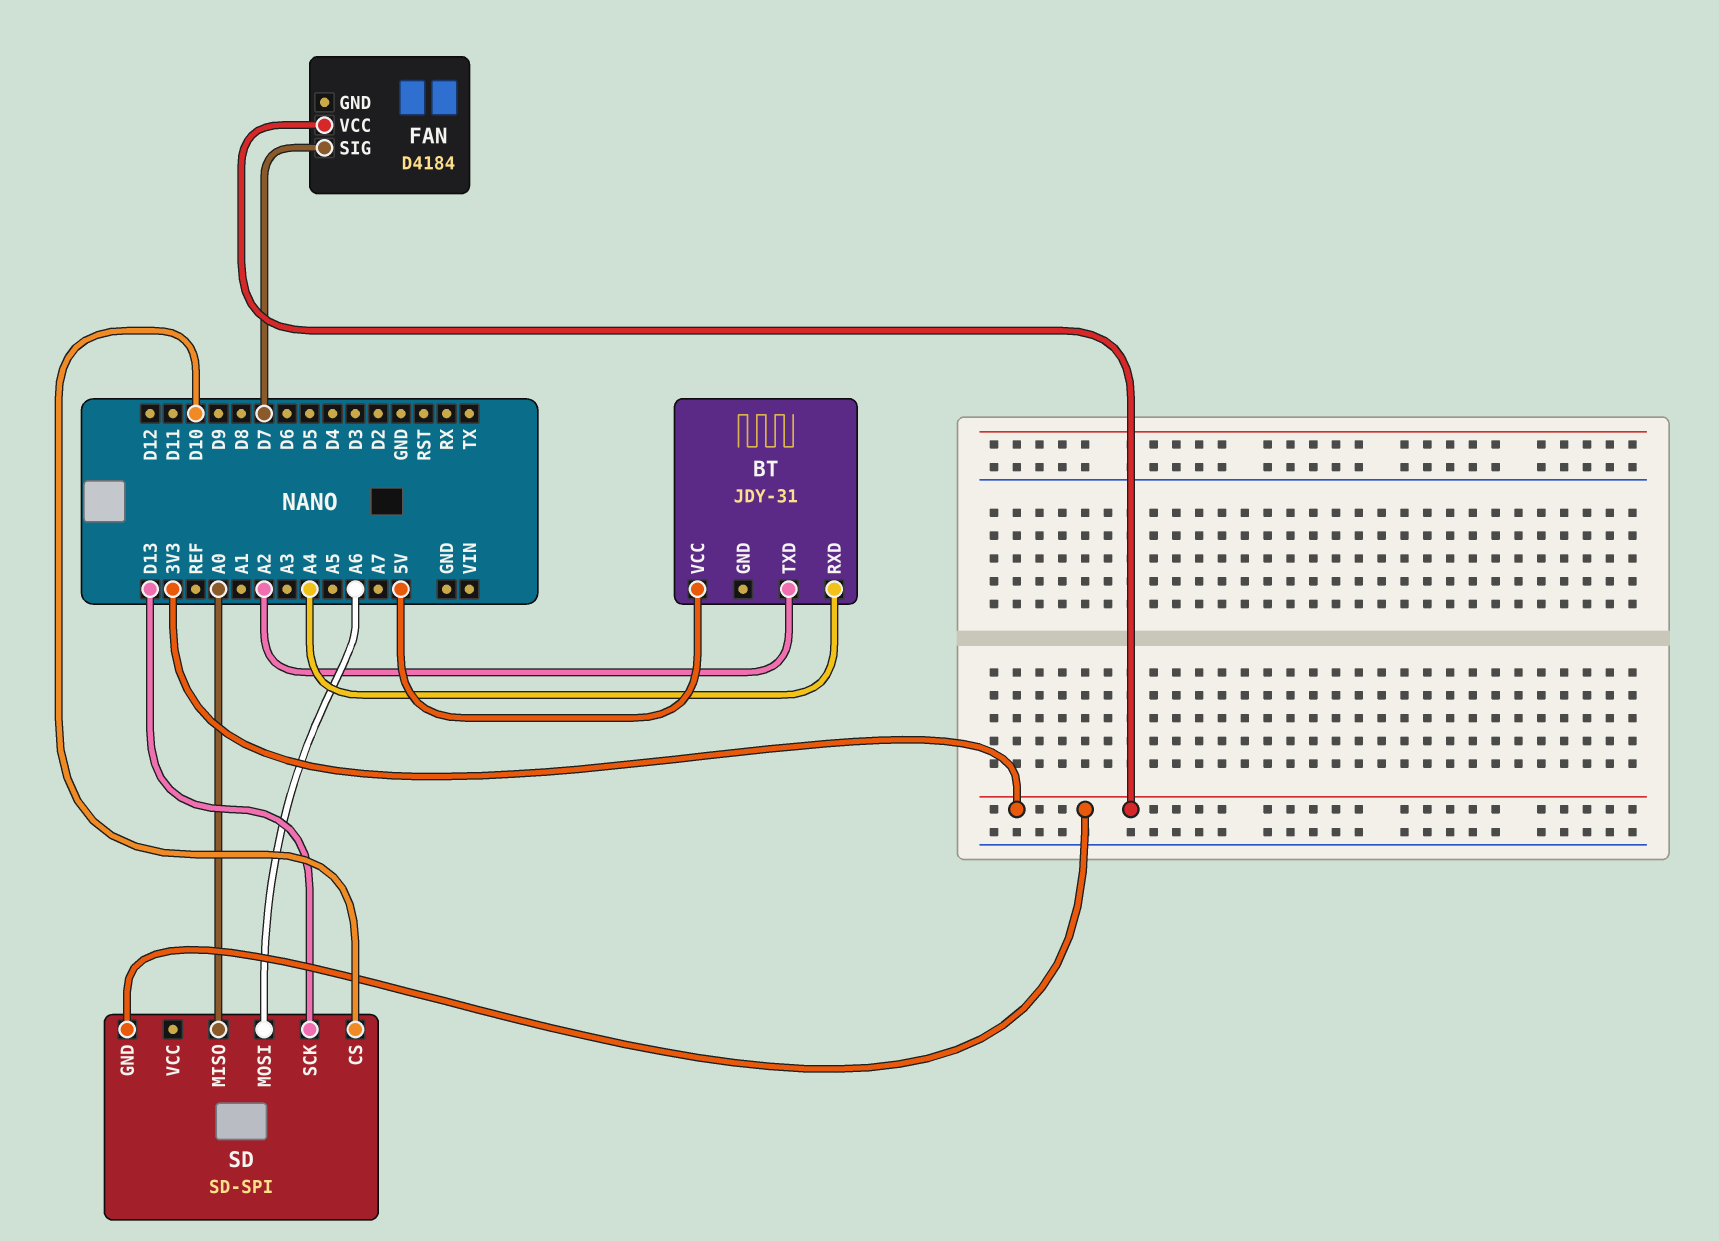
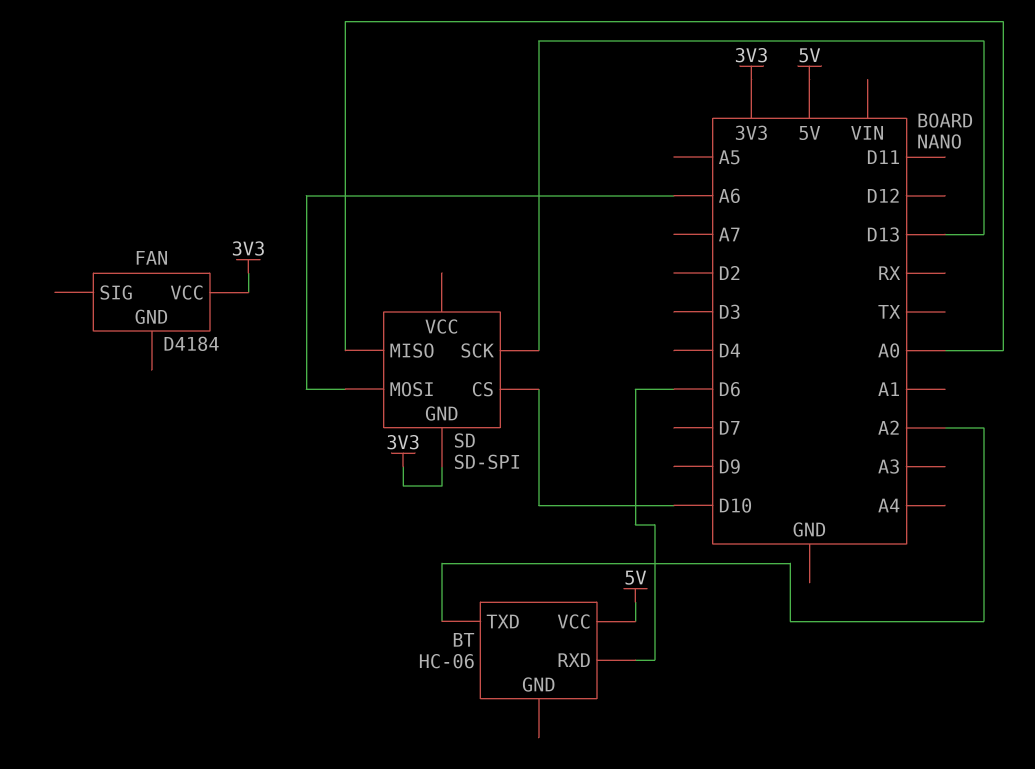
BT: JDY-31 -> HC-06
BT pin RXD: A4 -> D6
FAN pin SIG: D7 -> none

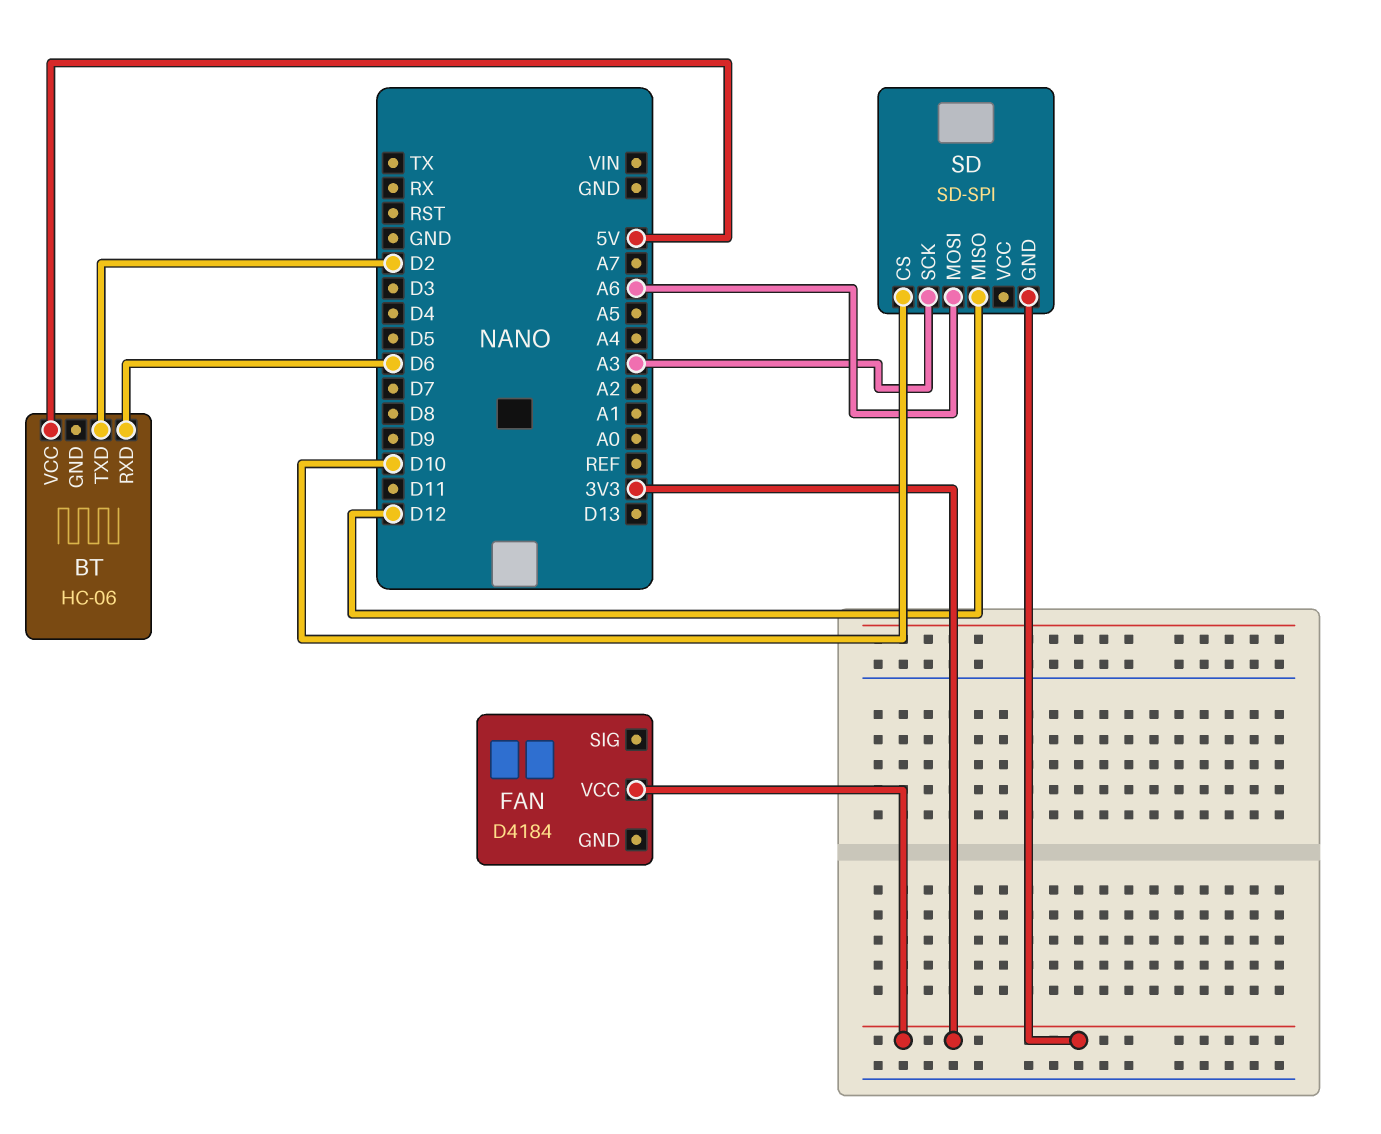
BT pin TXD: A2 -> D2
SD pin MISO: A0 -> D12
SD pin SCK: D13 -> A3

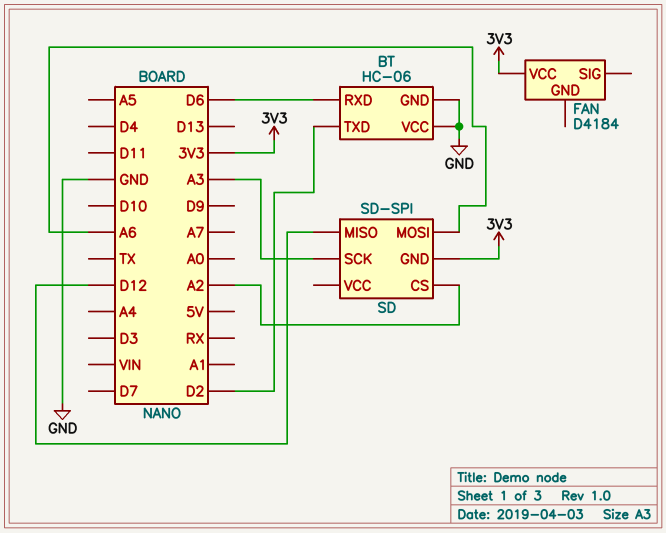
BT pin GND: none -> GND
BT pin VCC: 5V -> GND
SD pin CS: D10 -> A2

